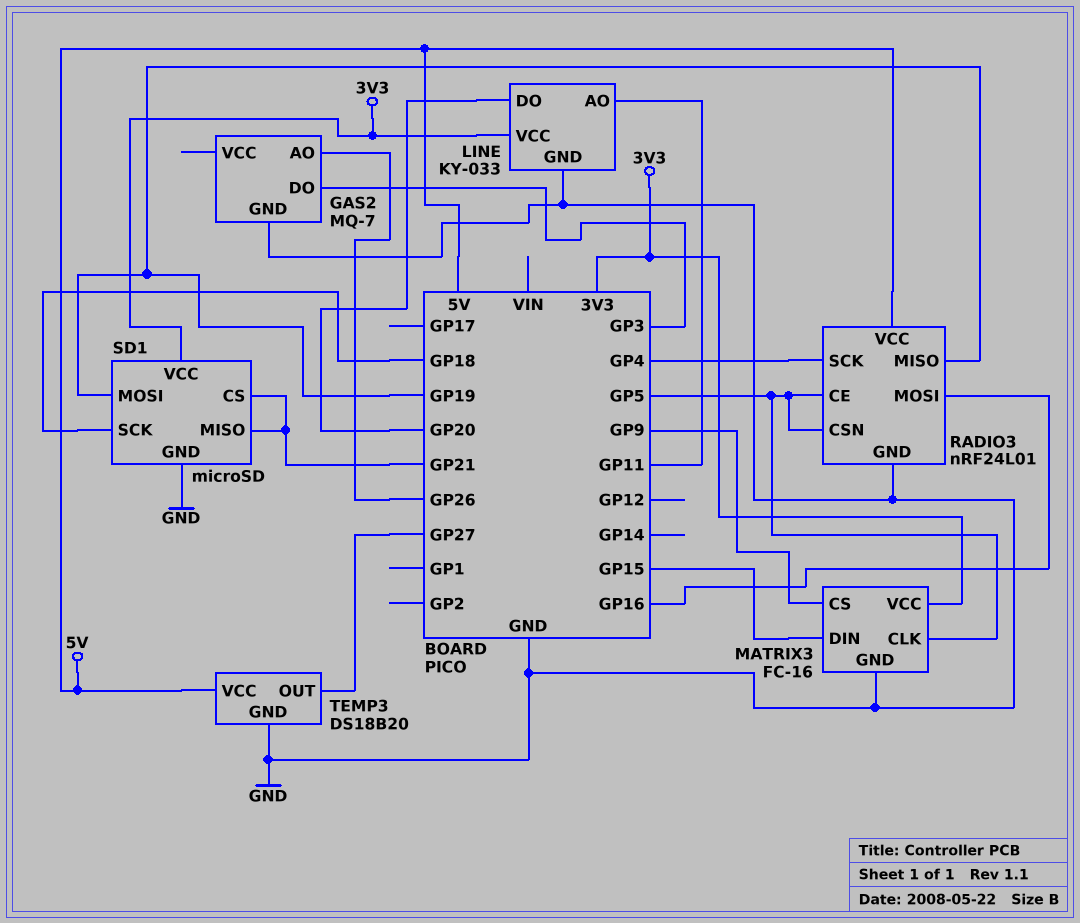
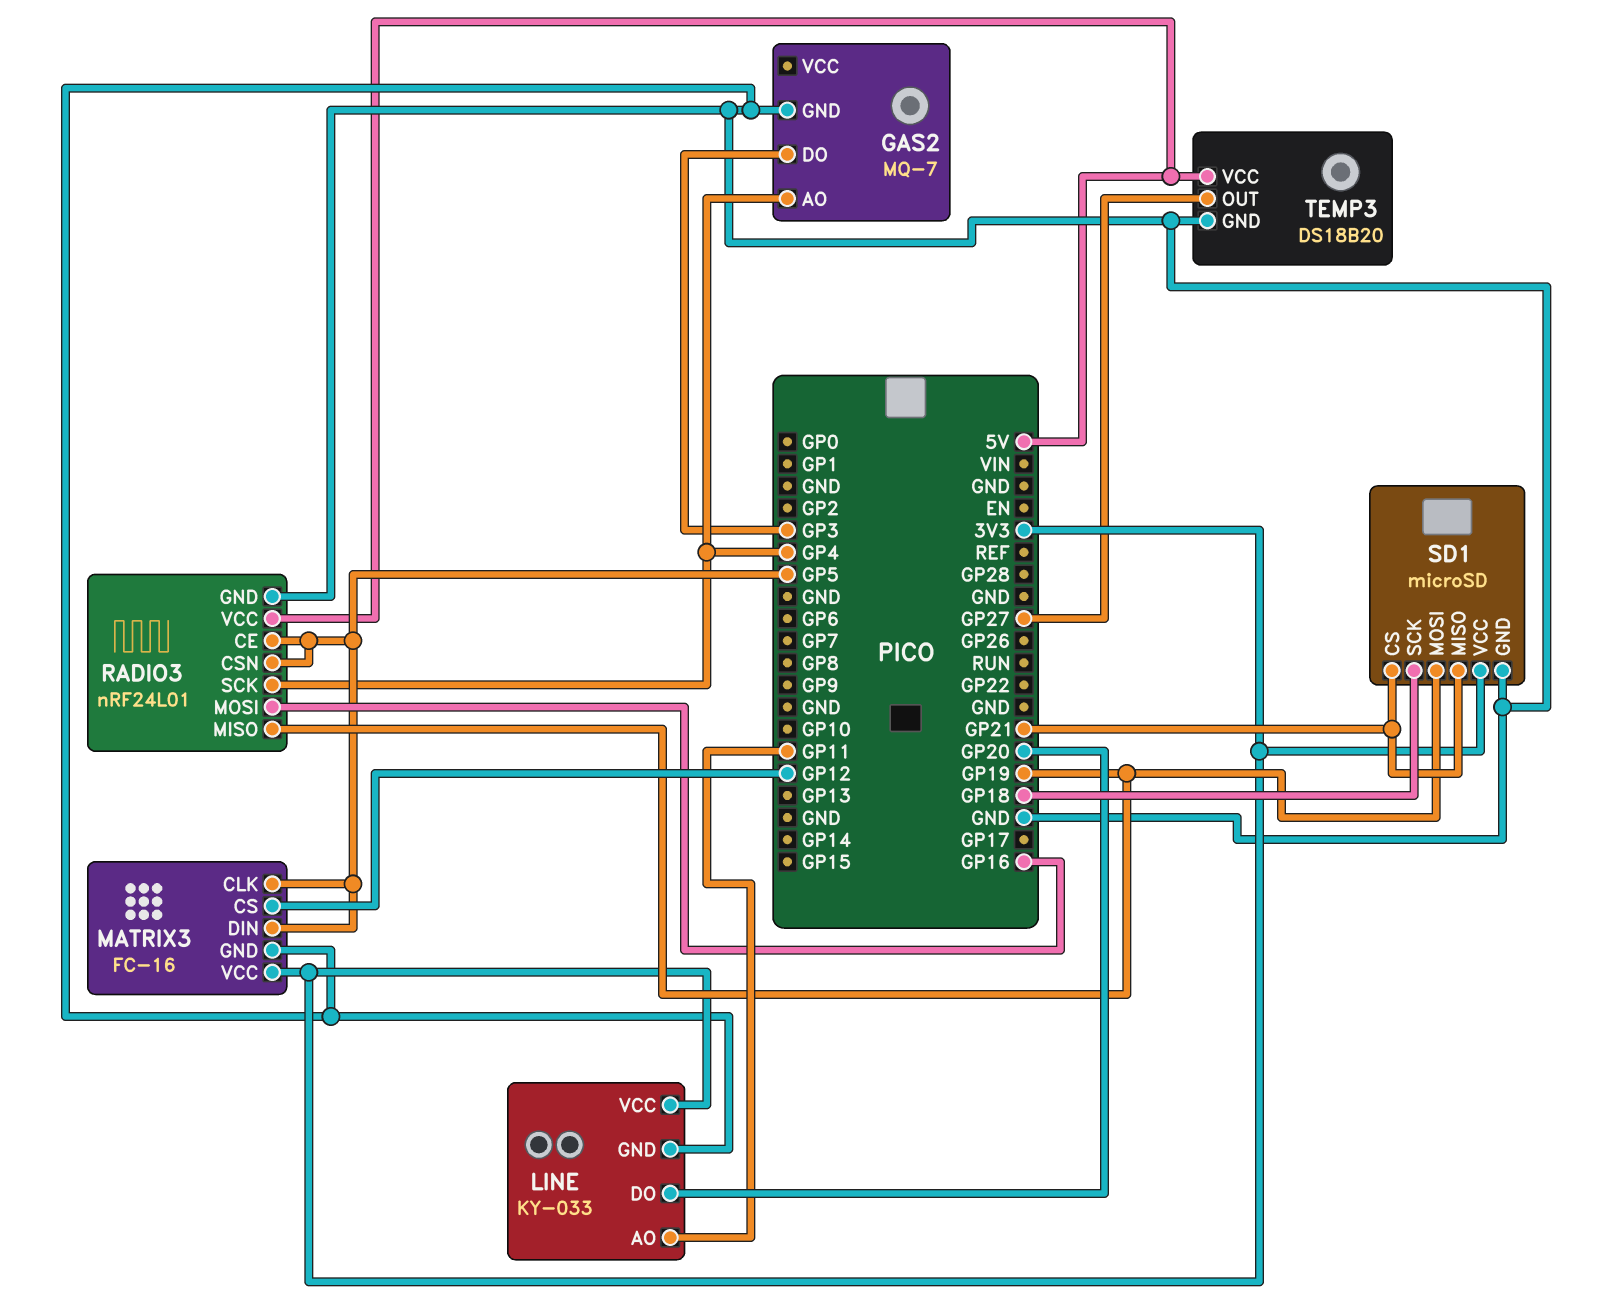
GAS2 pin AO: GP26 -> GP4
MATRIX3 pin CS: GP9 -> GP12
MATRIX3 pin DIN: GP15 -> GP5

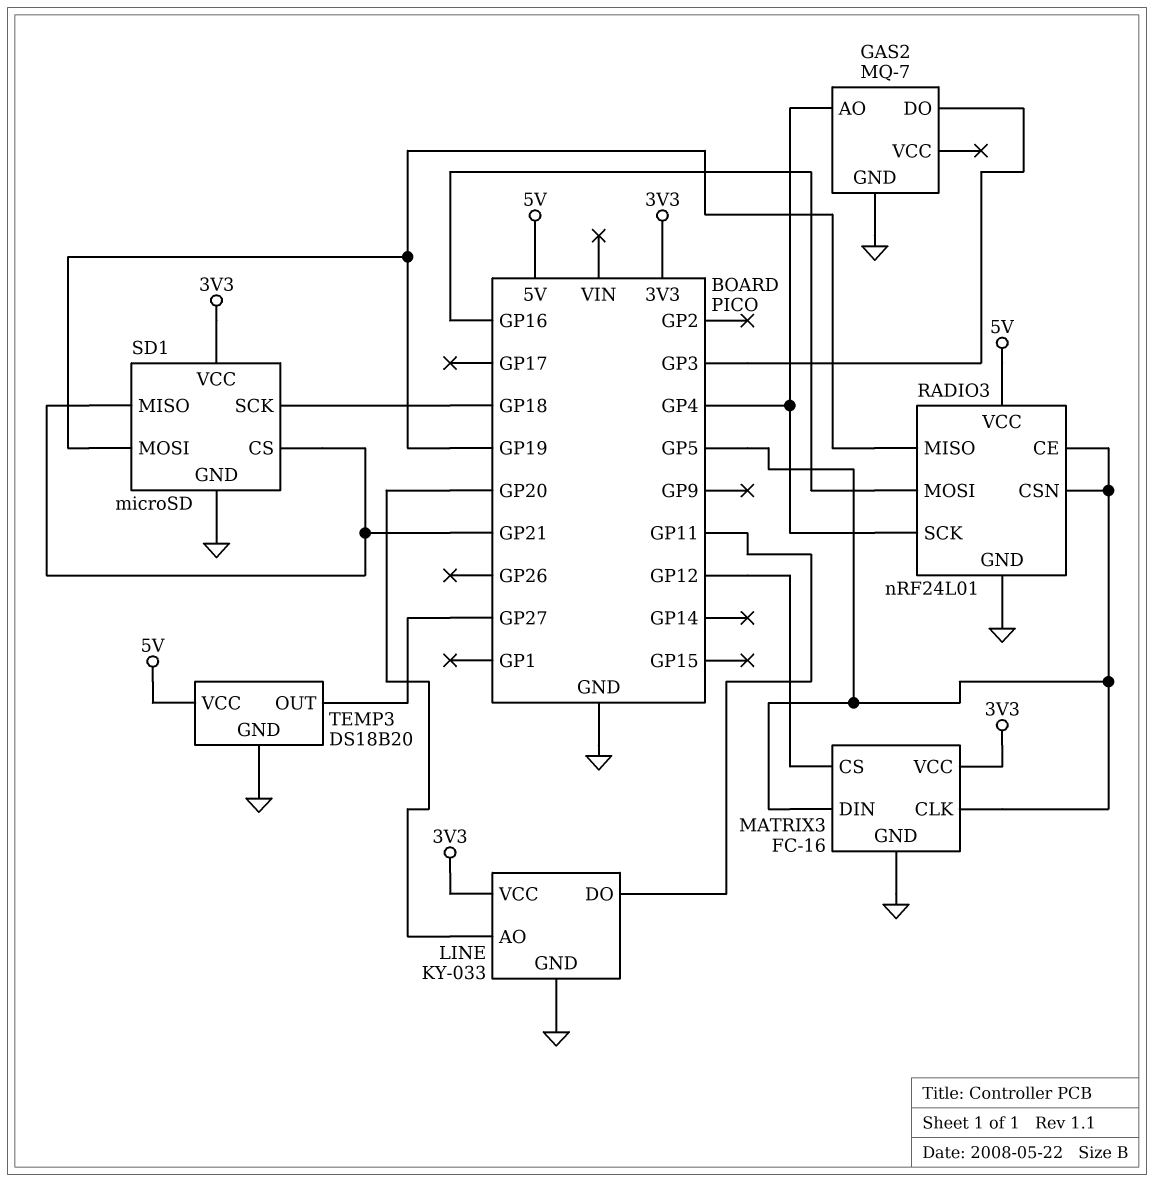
LINE pin AO: GP11 -> GP20
LINE pin DO: GP20 -> GP11

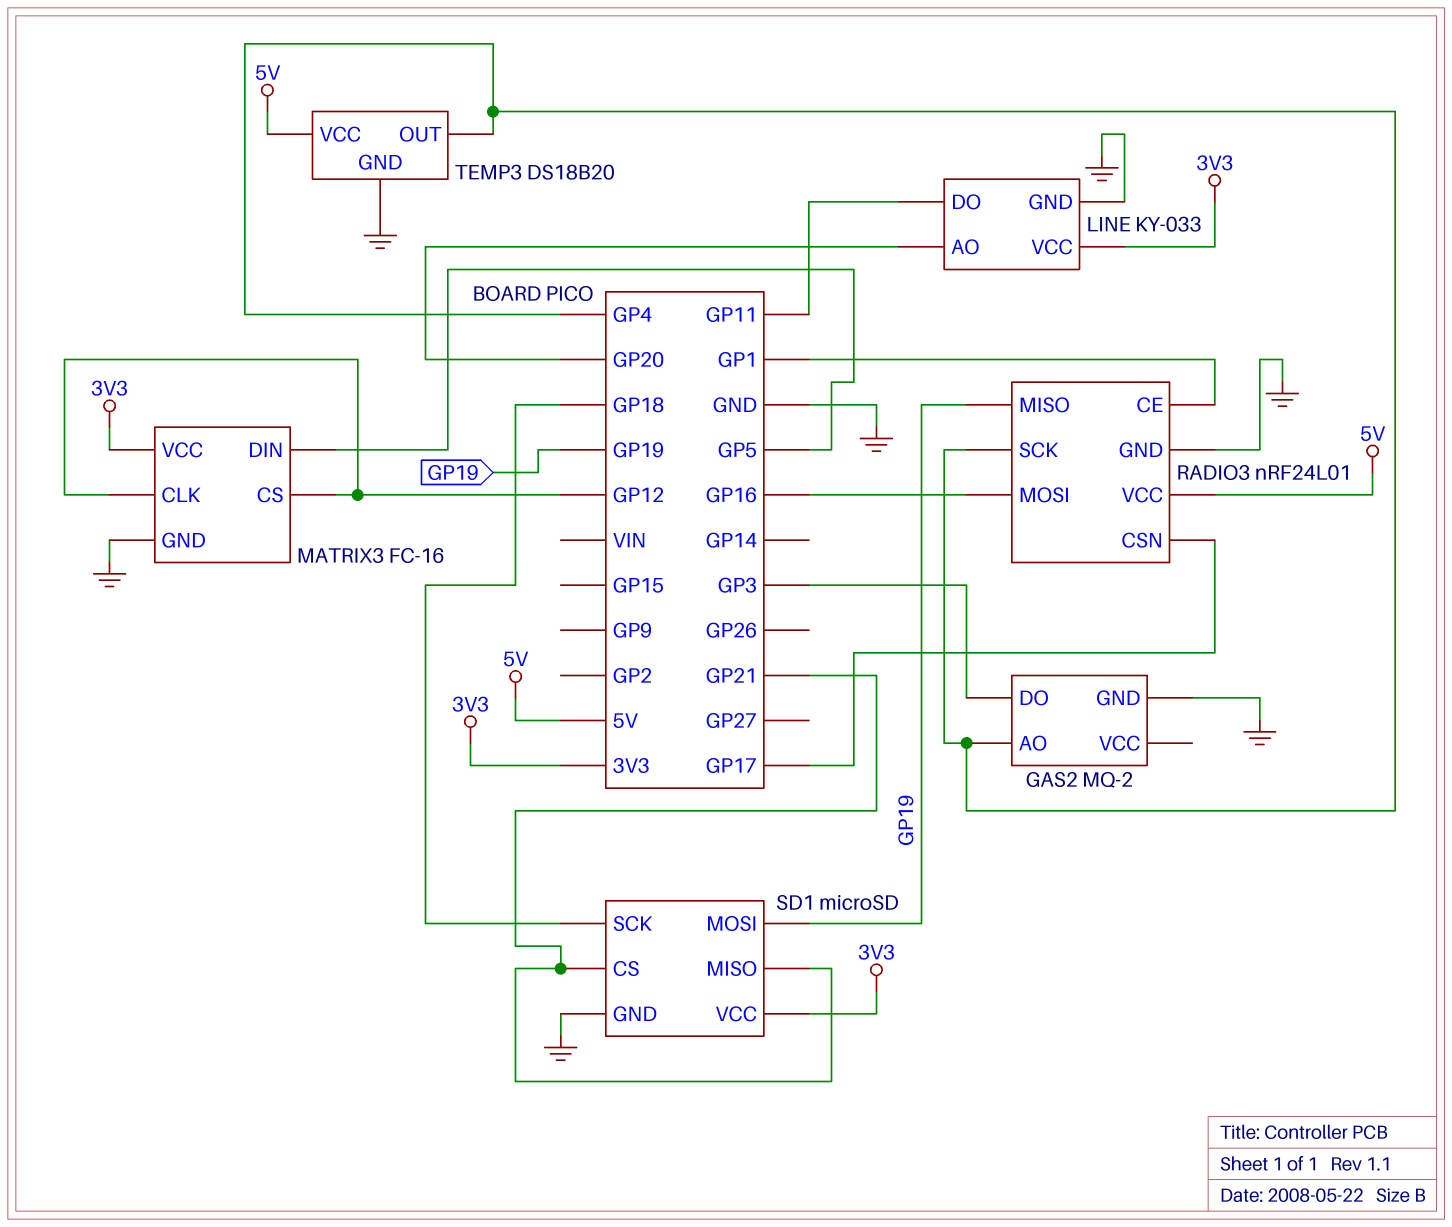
GAS2: MQ-7 -> MQ-2
MATRIX3 pin CLK: GP5 -> GP12
RADIO3 pin CE: GP5 -> GP1
RADIO3 pin CSN: GP5 -> GP17
TEMP3 pin OUT: GP27 -> GP4

